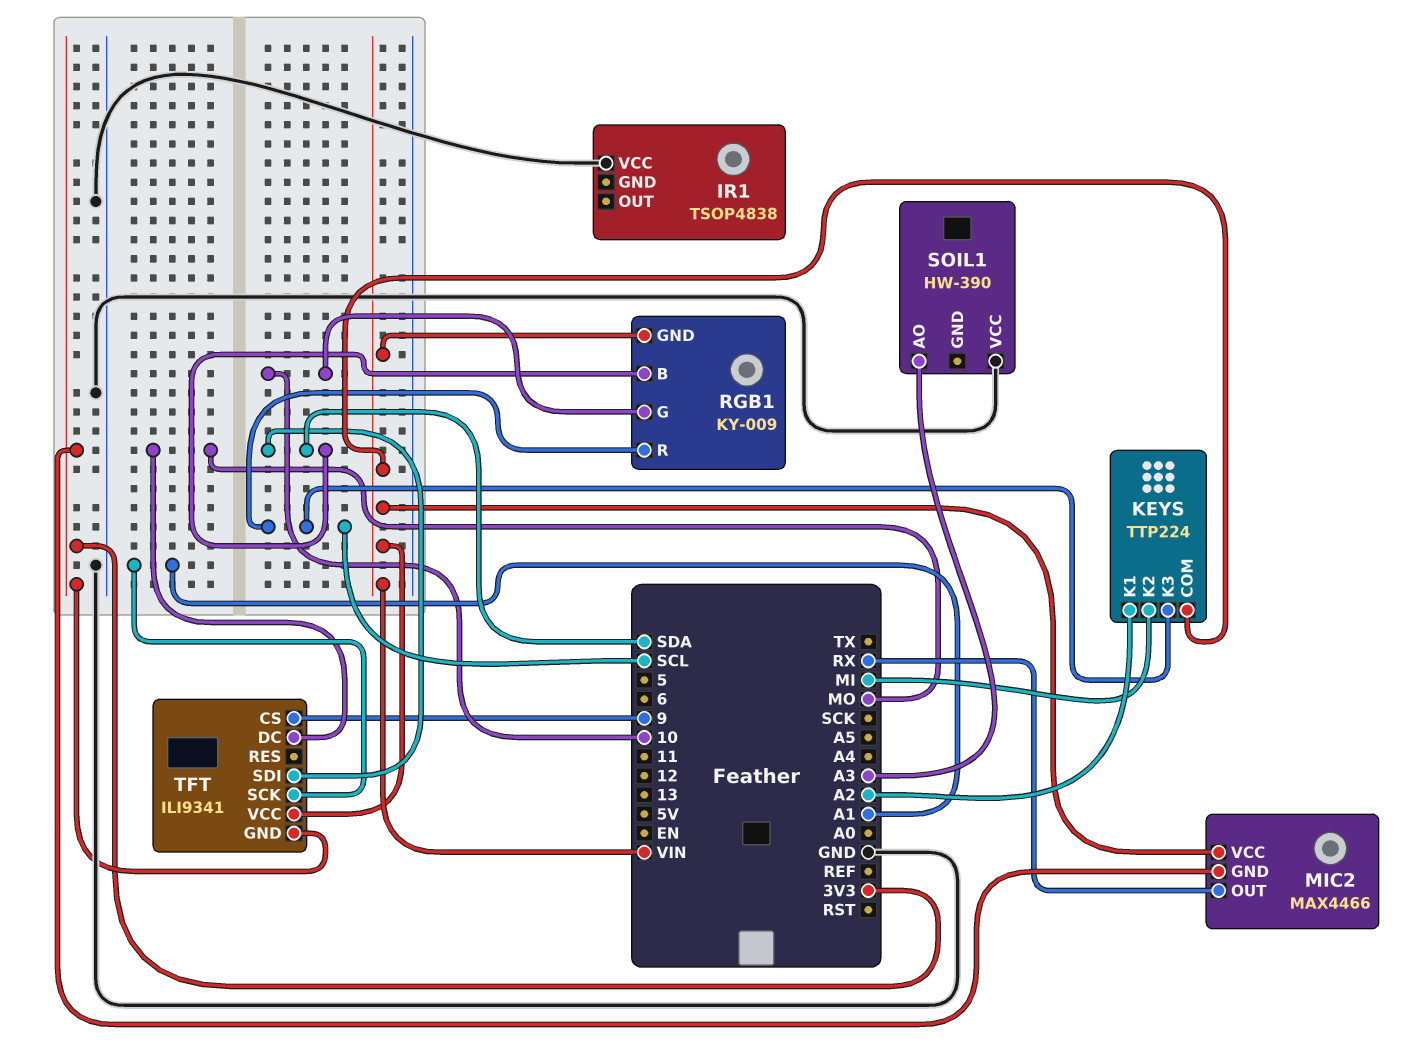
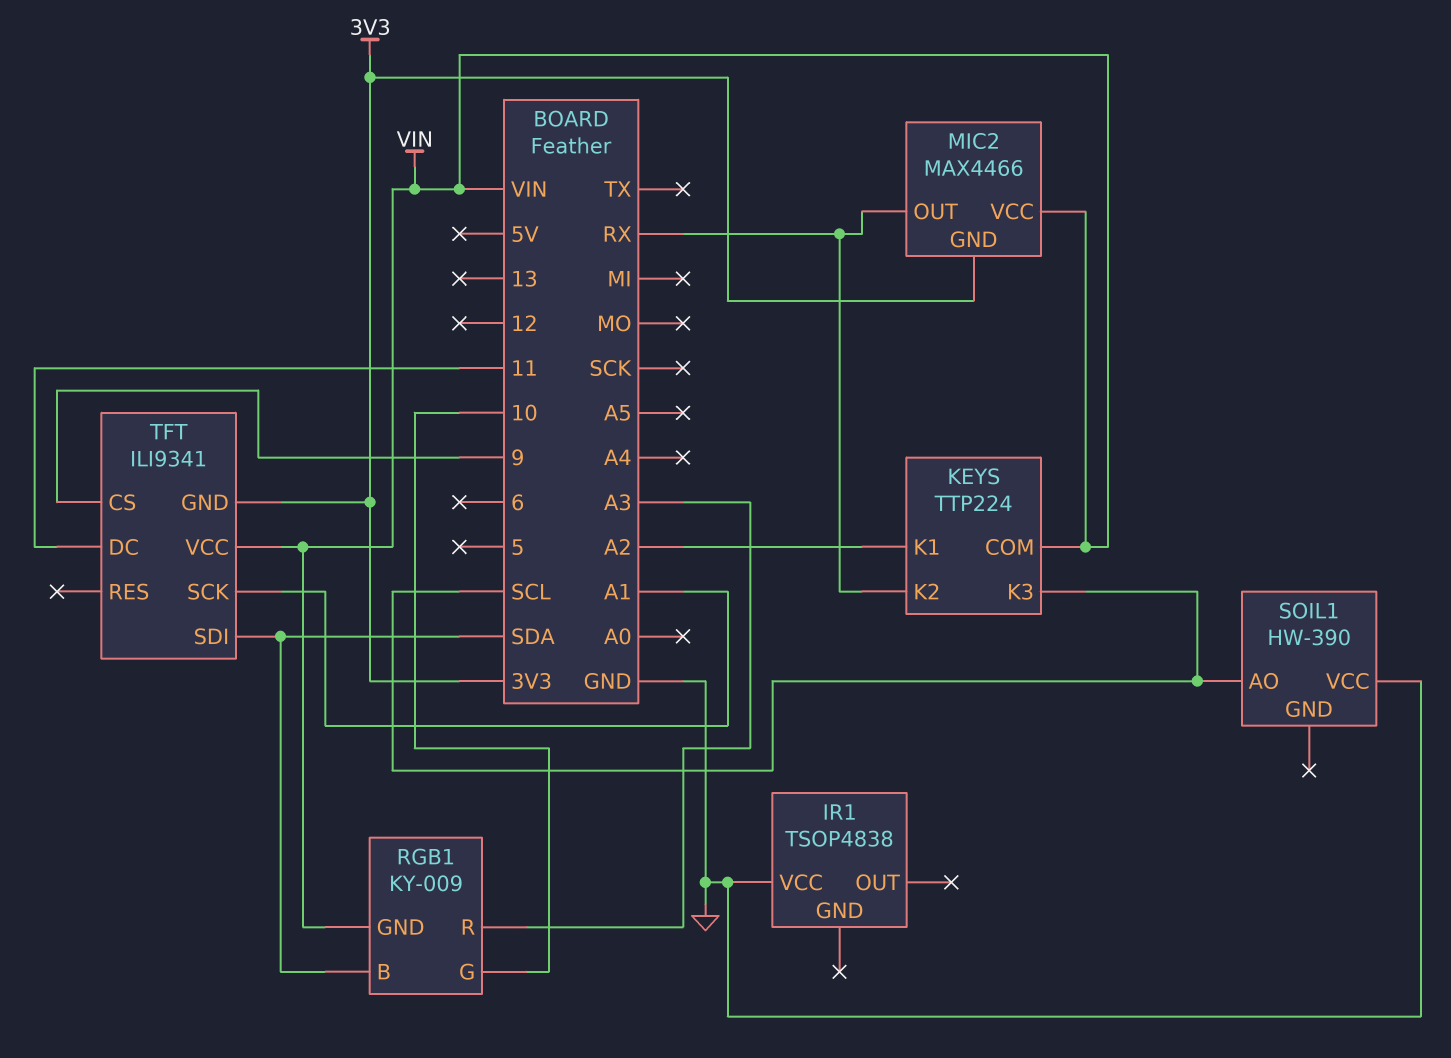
KEYS pin K2: MI -> RX
RGB1 pin R: SCL -> A3
SOIL1 pin AO: A3 -> SCL
TFT pin DC: MO -> 11

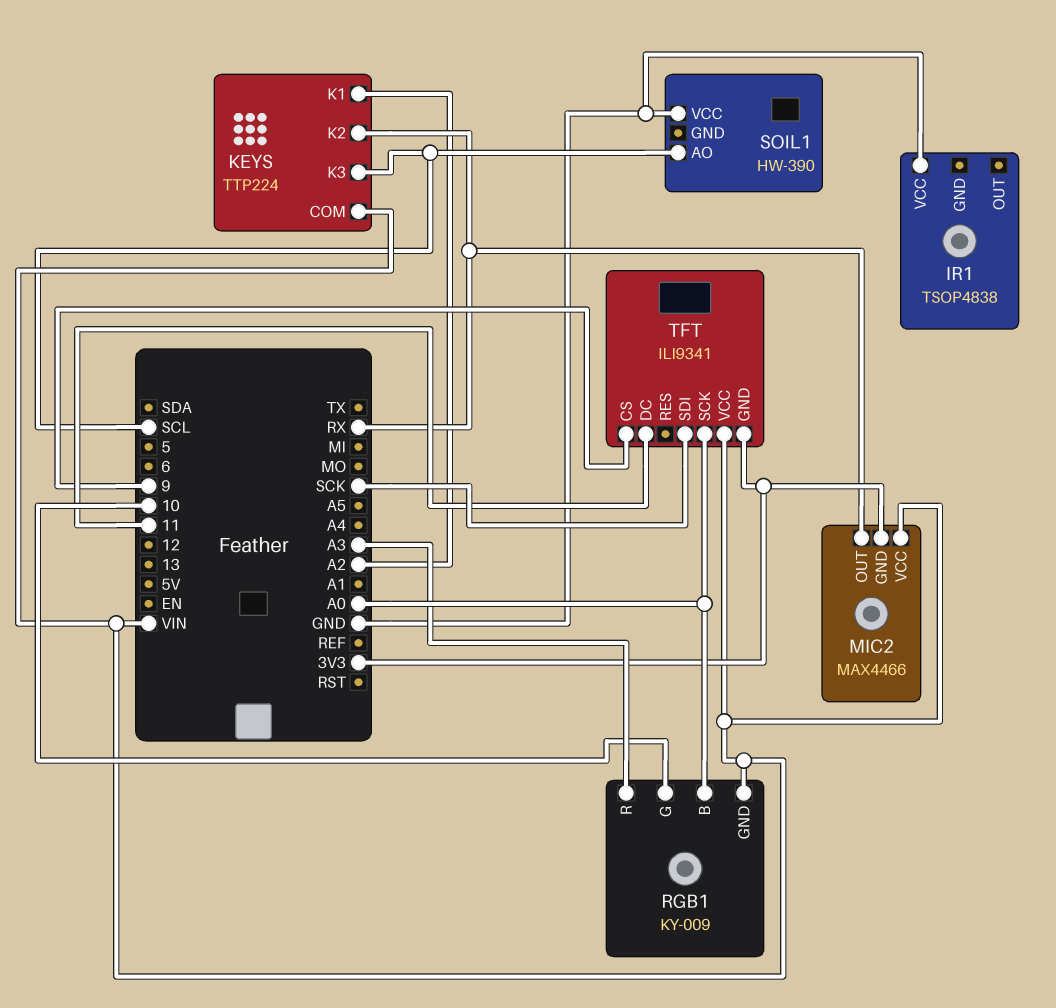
RGB1 pin B: SDA -> A0
TFT pin SCK: A1 -> A0
TFT pin SDI: SDA -> SCK

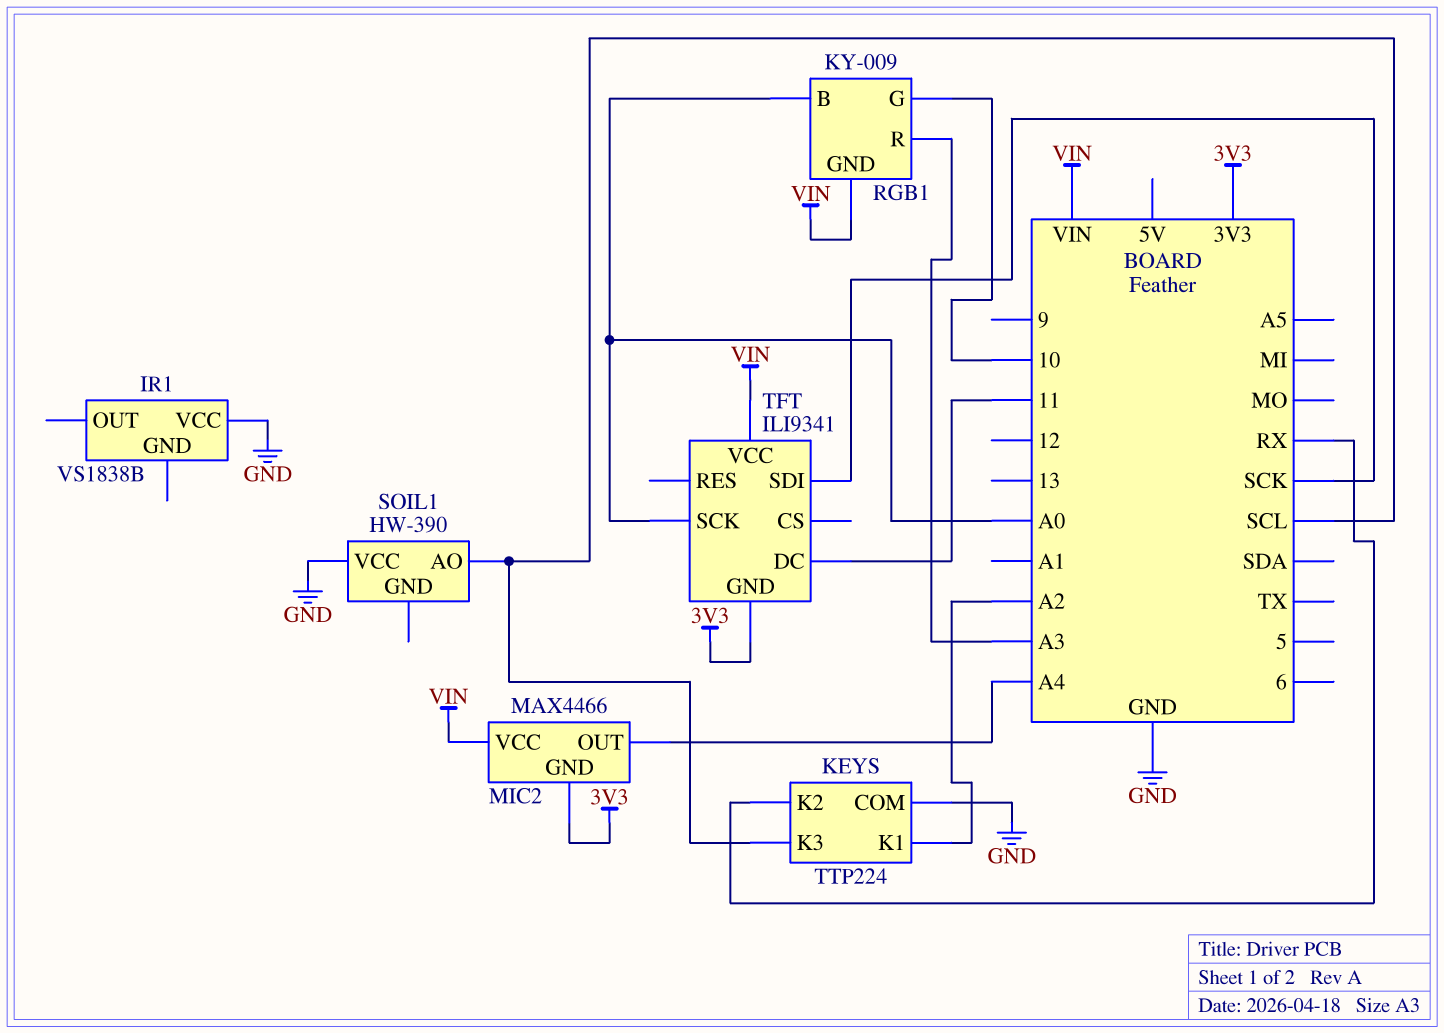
IR1: TSOP4838 -> VS1838B
KEYS pin COM: VIN -> GND
MIC2 pin OUT: RX -> A4
TFT pin CS: 9 -> none

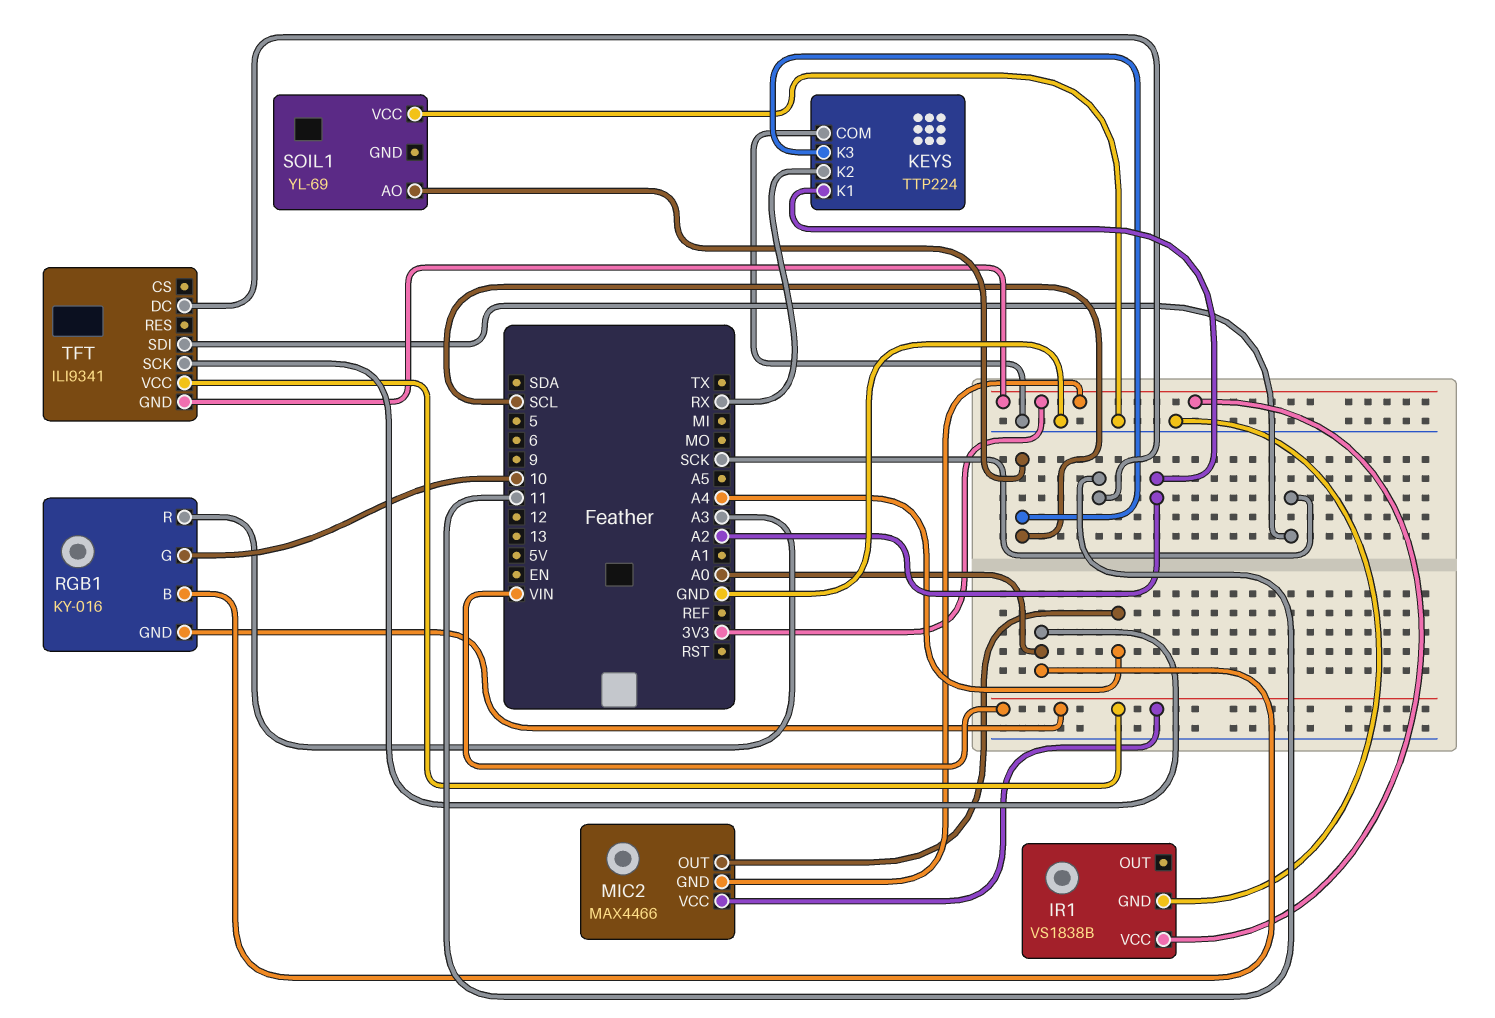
IR1 pin GND: none -> GND
IR1 pin VCC: GND -> 3V3
RGB1: KY-009 -> KY-016
SOIL1: HW-390 -> YL-69

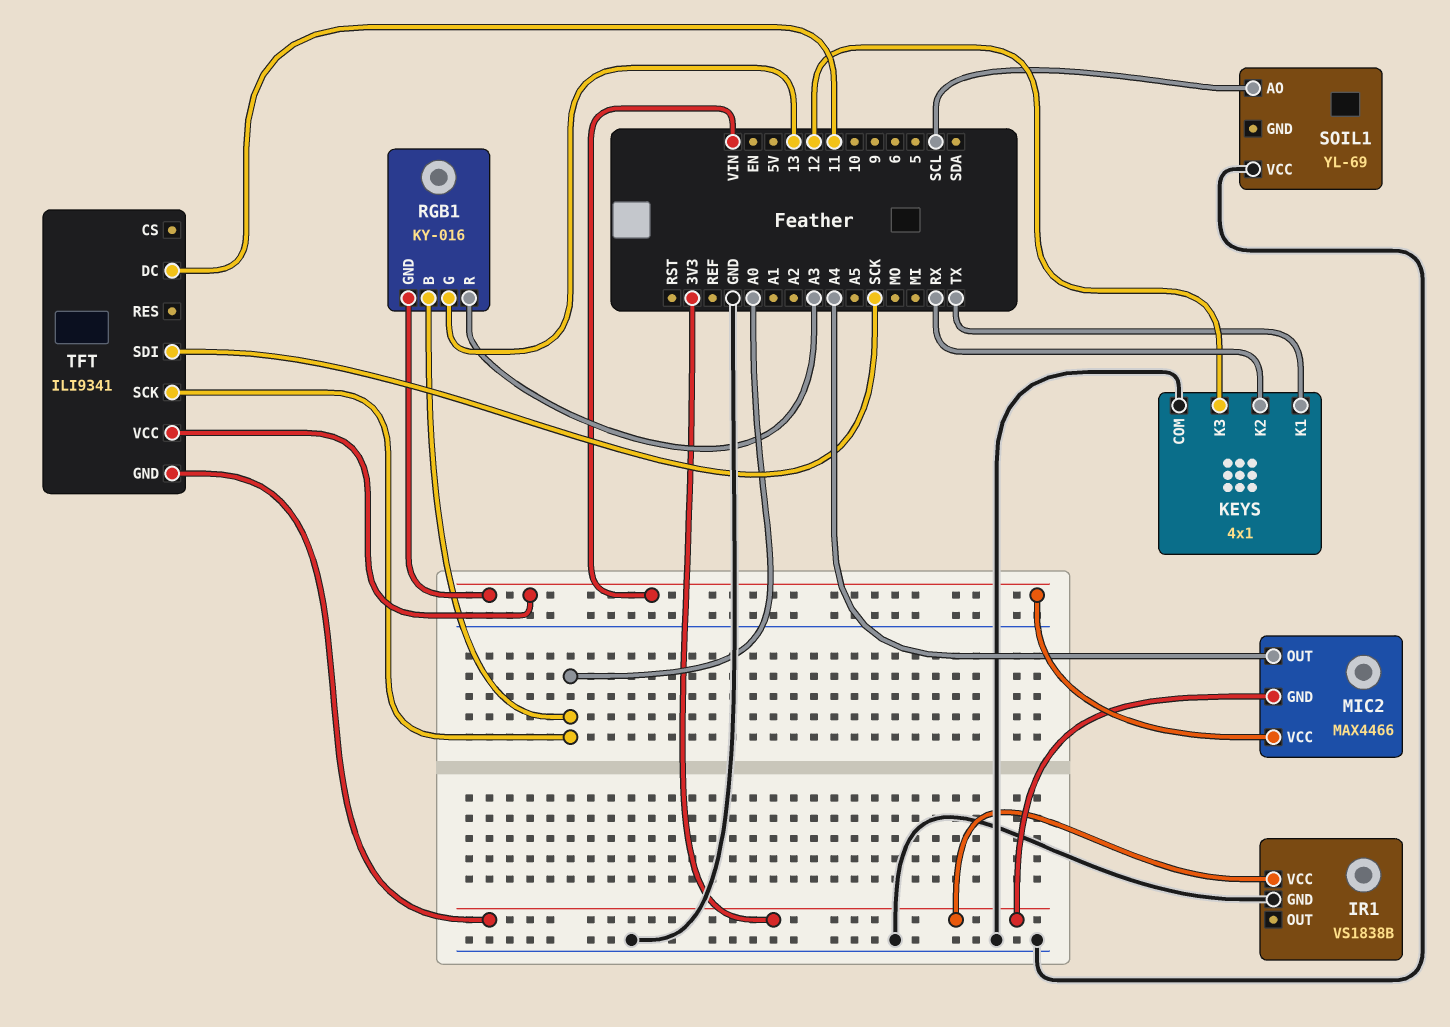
KEYS: TTP224 -> 4x1
KEYS pin K1: A2 -> TX
KEYS pin K3: SCL -> 12
RGB1 pin G: 10 -> 13

